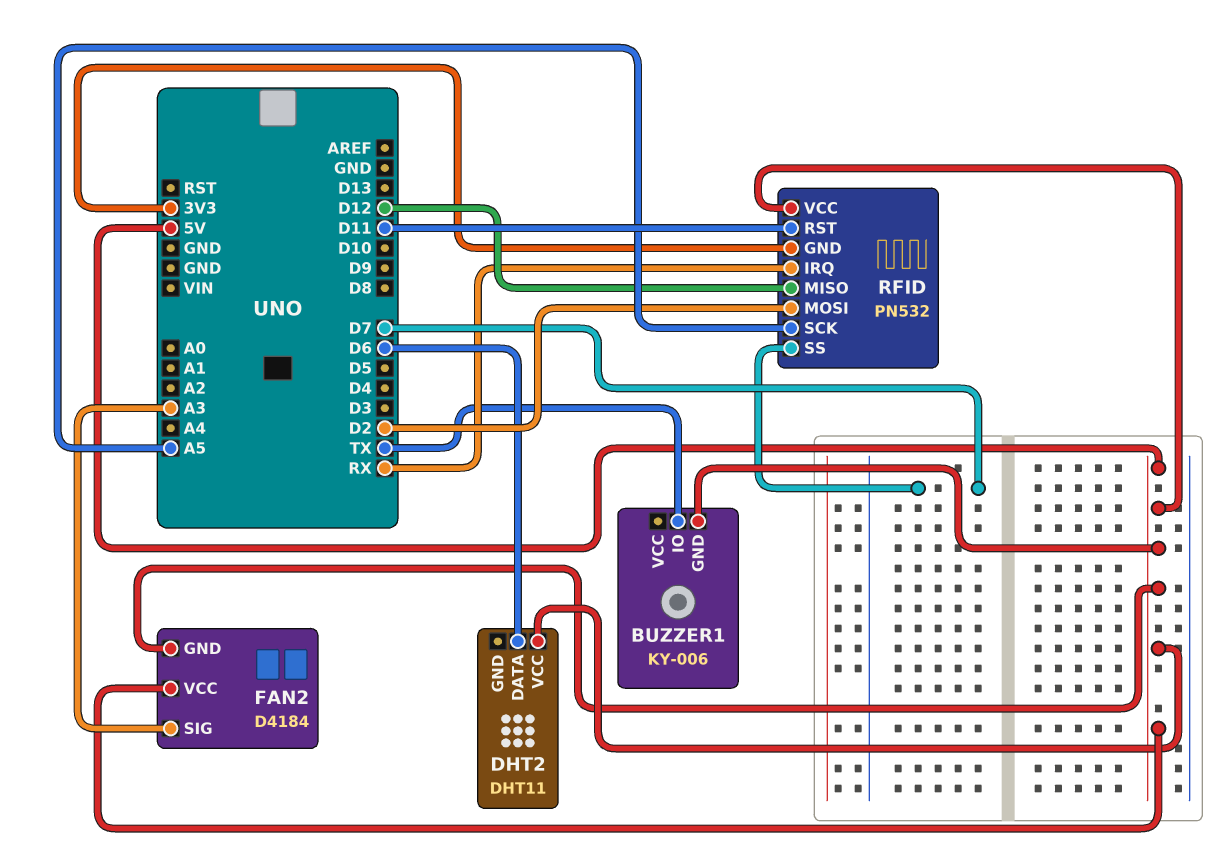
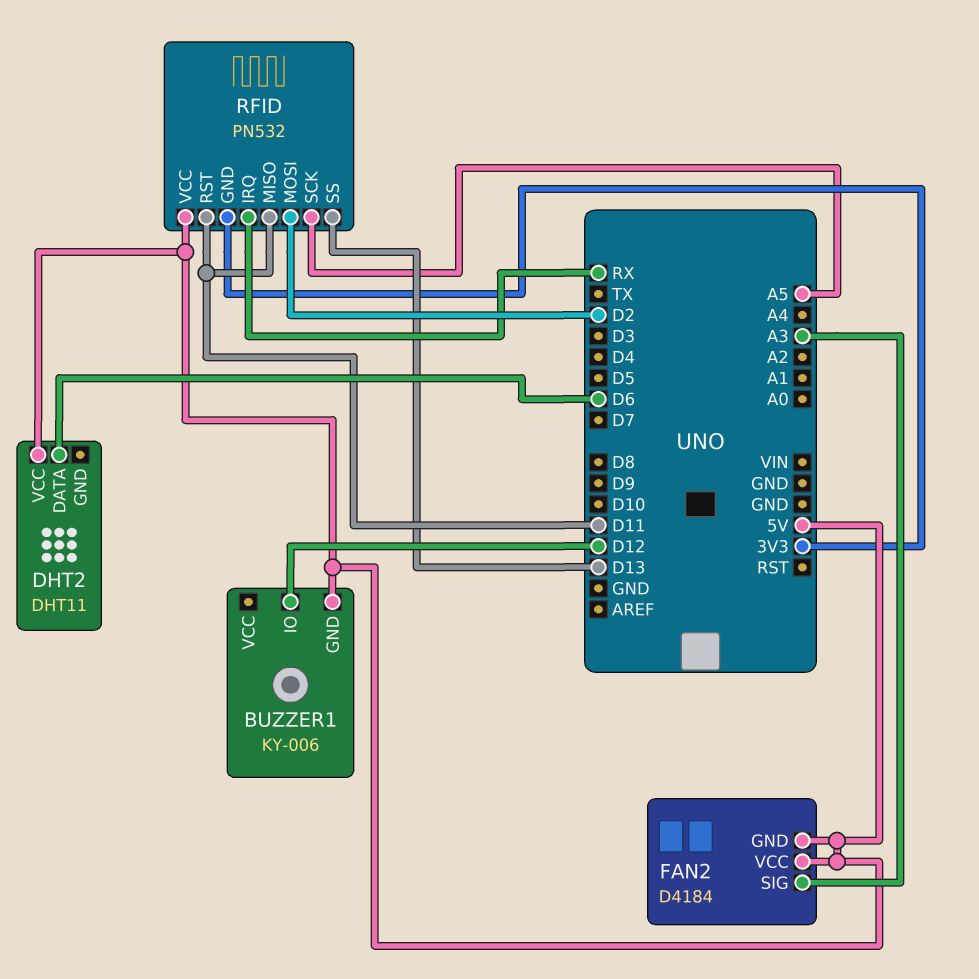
BUZZER1 pin IO: TX -> D12
RFID pin MISO: D12 -> D11
RFID pin SS: D7 -> D13

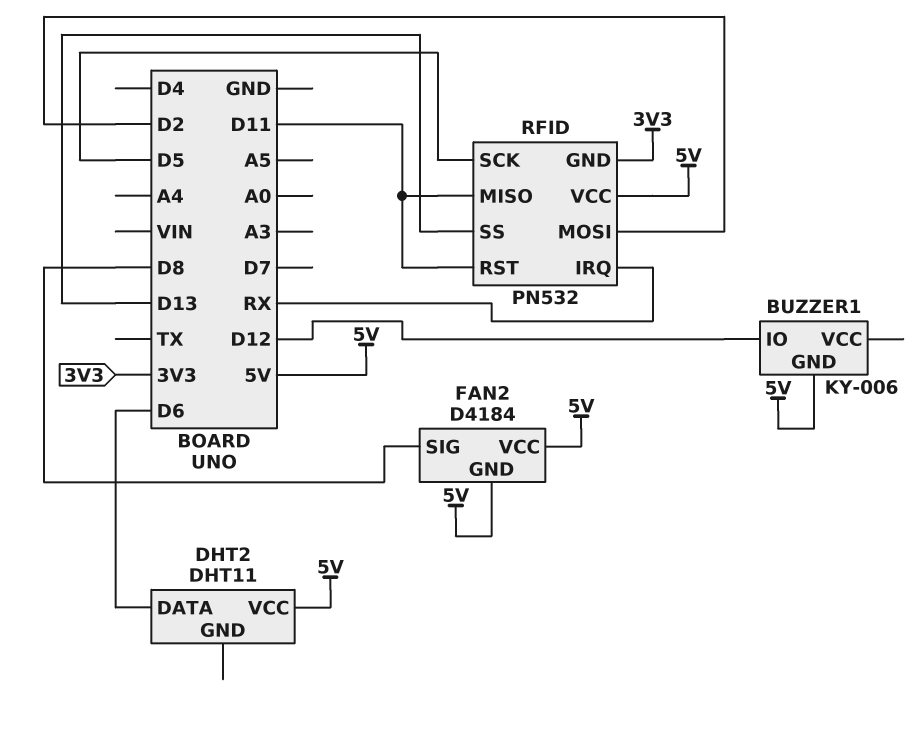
FAN2 pin SIG: A3 -> D8
RFID pin SCK: A5 -> D5

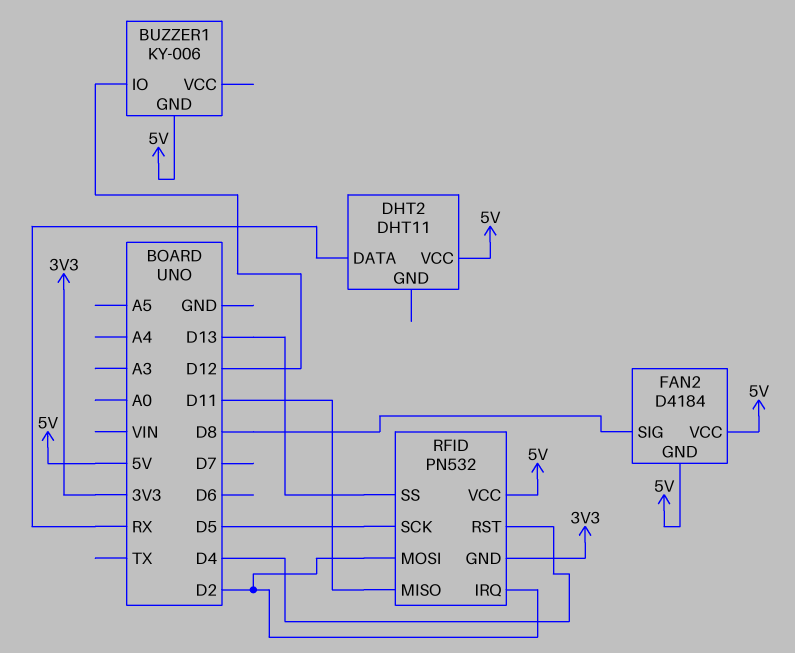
DHT2 pin DATA: D6 -> RX
RFID pin IRQ: RX -> D2
RFID pin RST: D11 -> D4

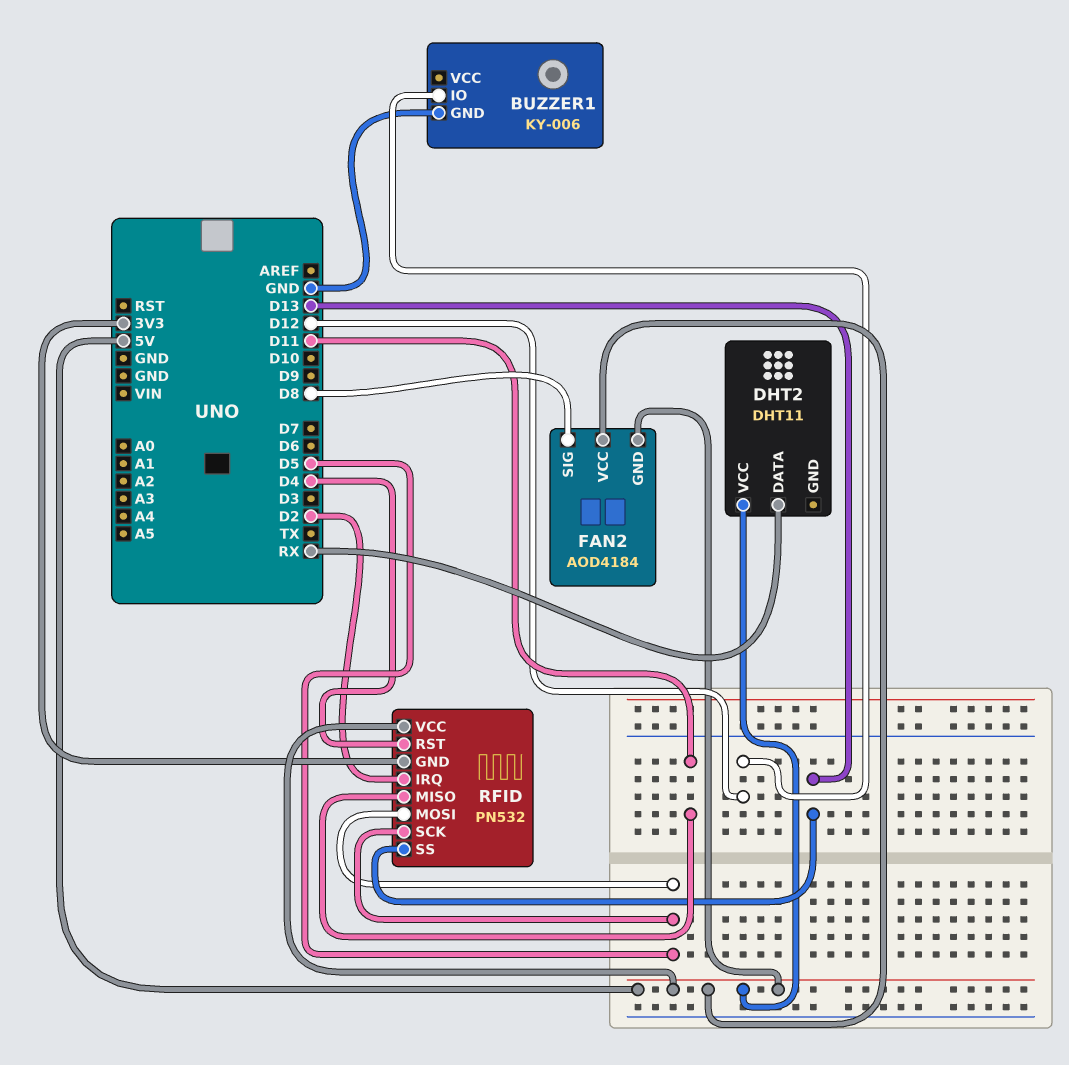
BUZZER1 pin GND: 5V -> GND
FAN2: D4184 -> AOD4184
RFID pin MOSI: D2 -> D5

